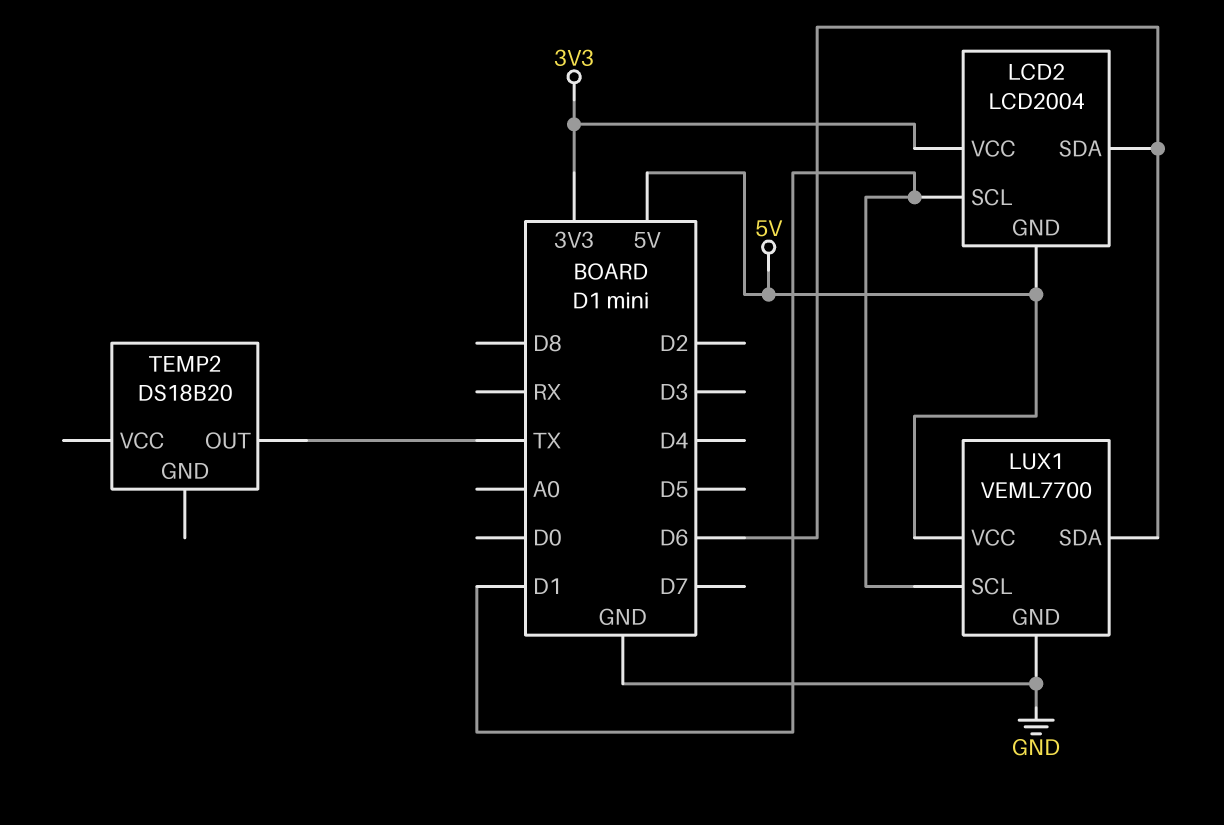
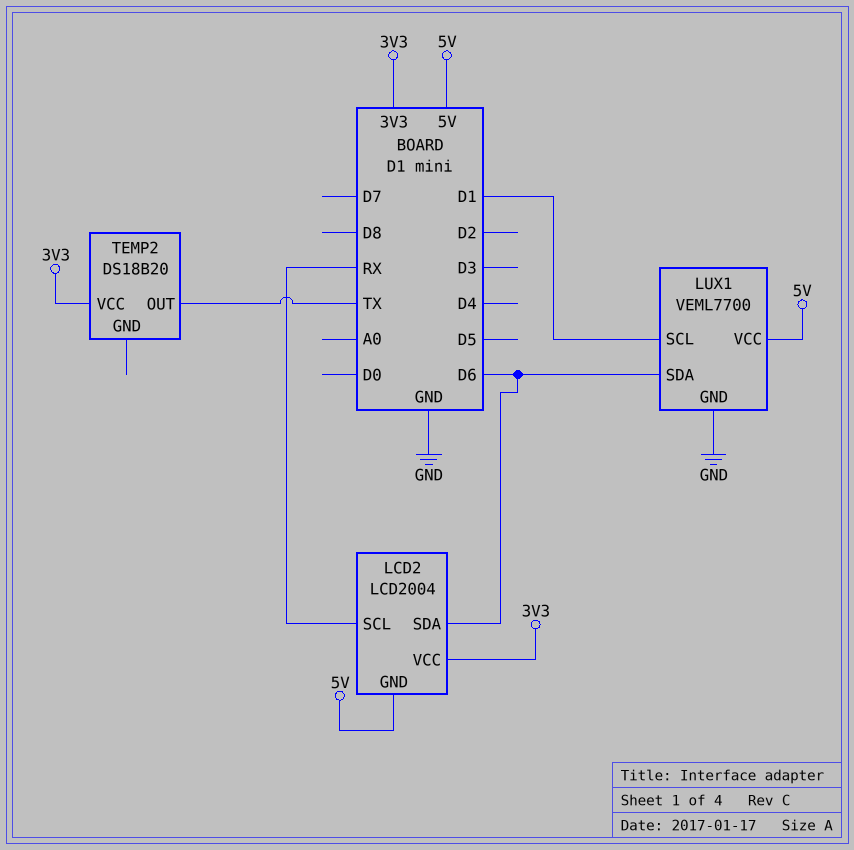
LCD2 pin SCL: D1 -> RX
TEMP2 pin VCC: none -> 3V3

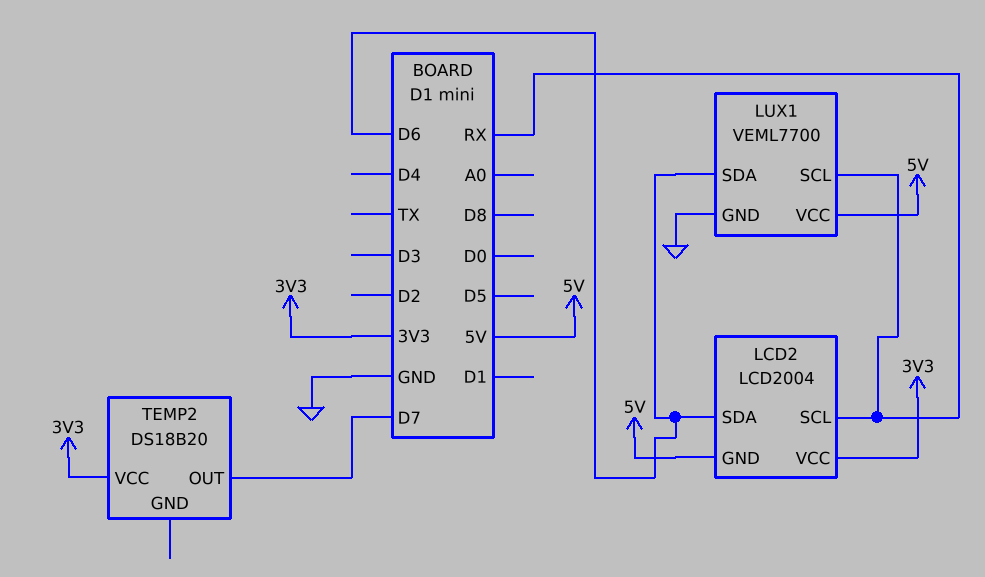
LUX1 pin SCL: D1 -> RX
TEMP2 pin OUT: TX -> D7

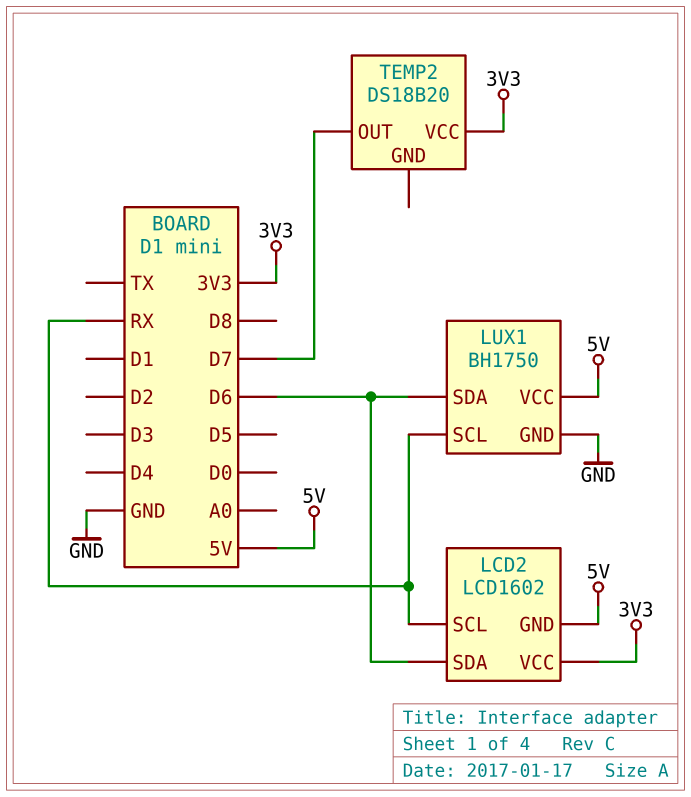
LCD2: LCD2004 -> LCD1602
LUX1: VEML7700 -> BH1750

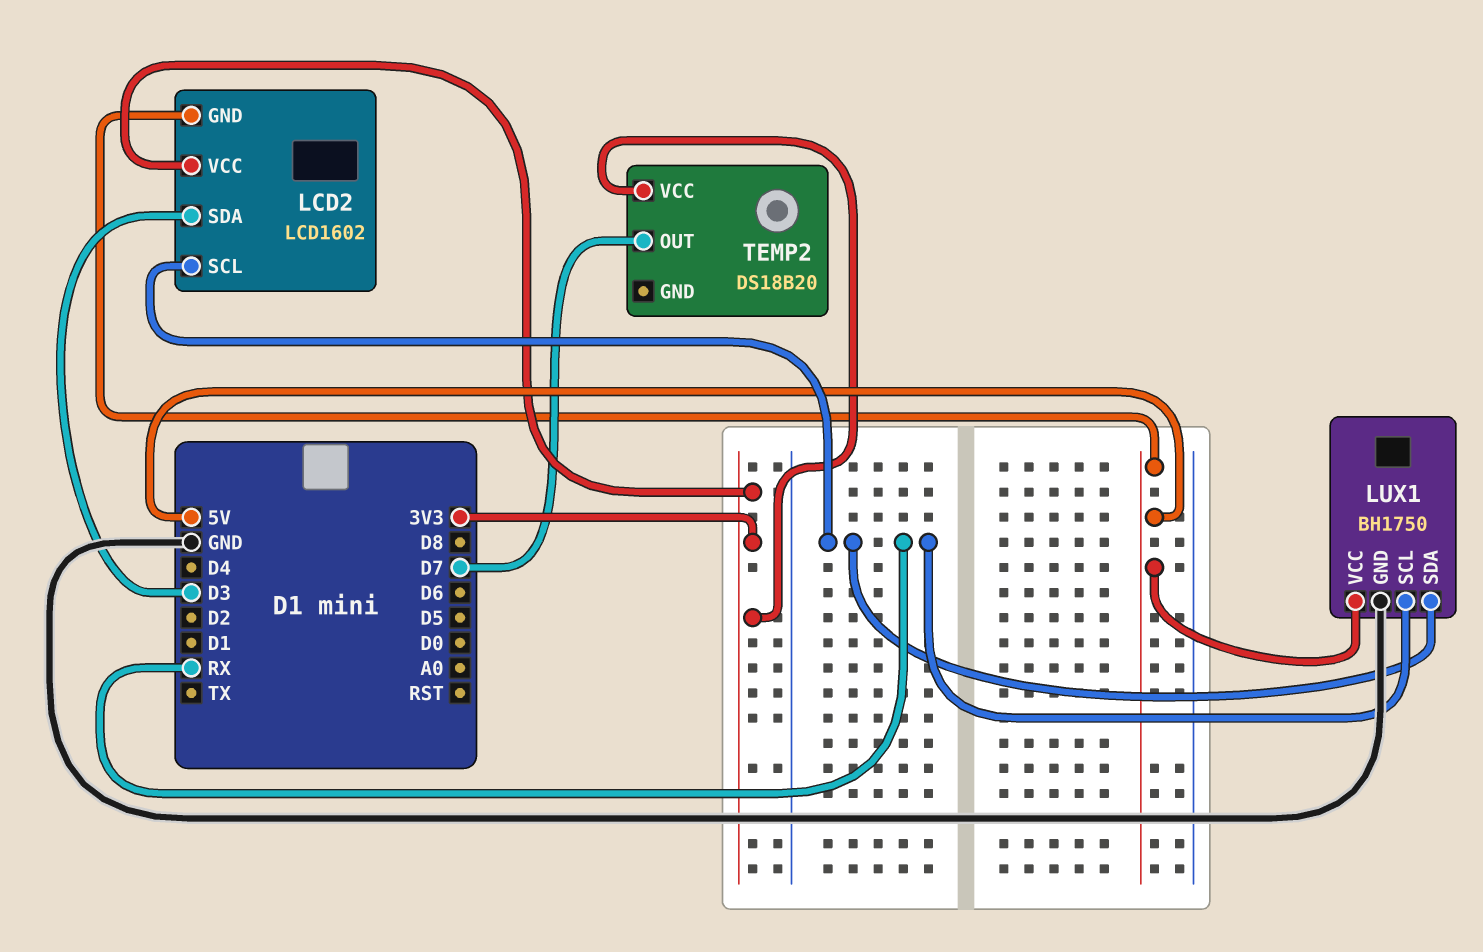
LCD2 pin SDA: D6 -> D3
LUX1 pin SDA: D6 -> RX

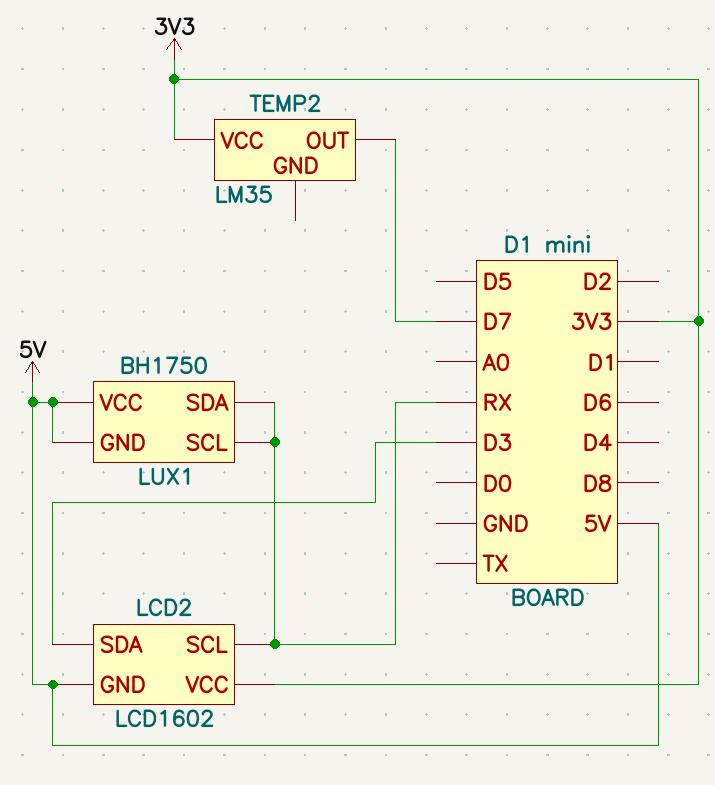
LUX1 pin GND: GND -> 5V
TEMP2: DS18B20 -> LM35

